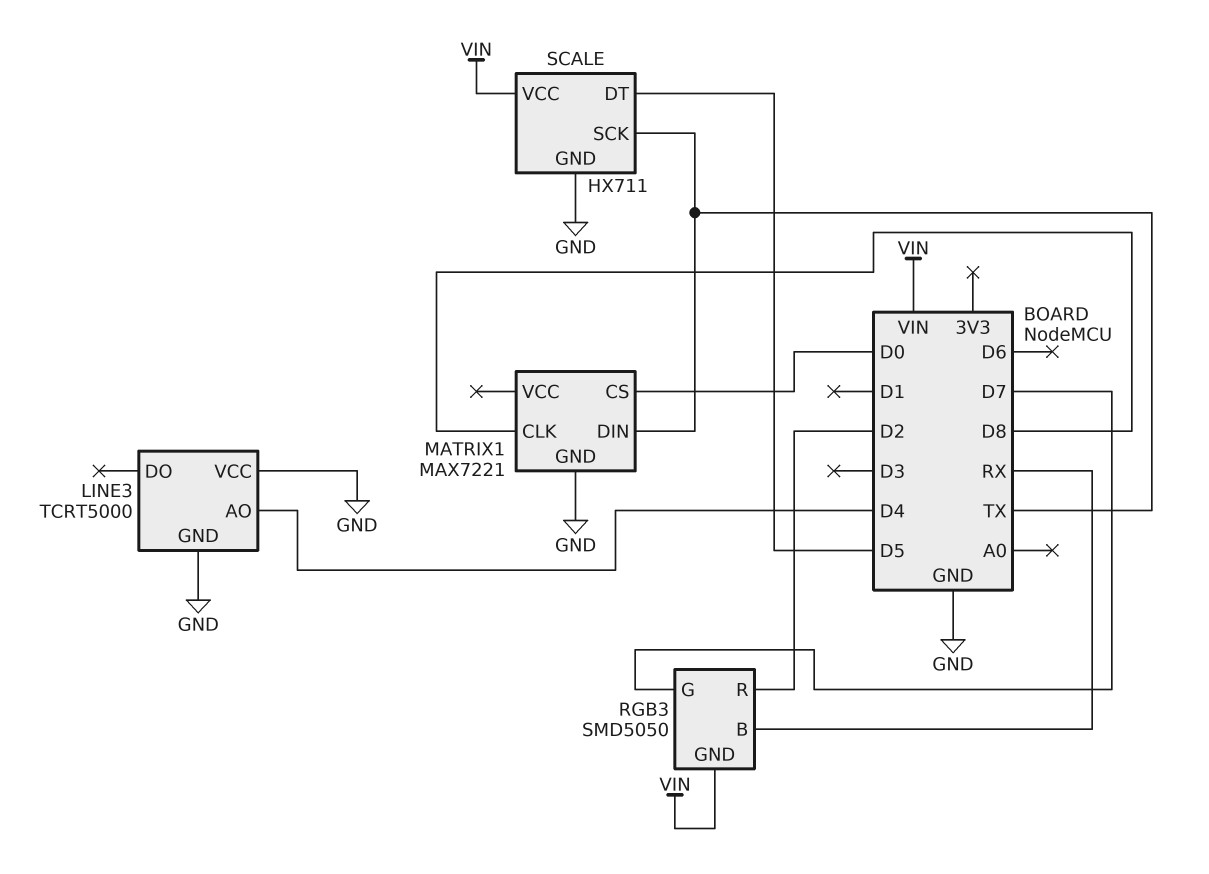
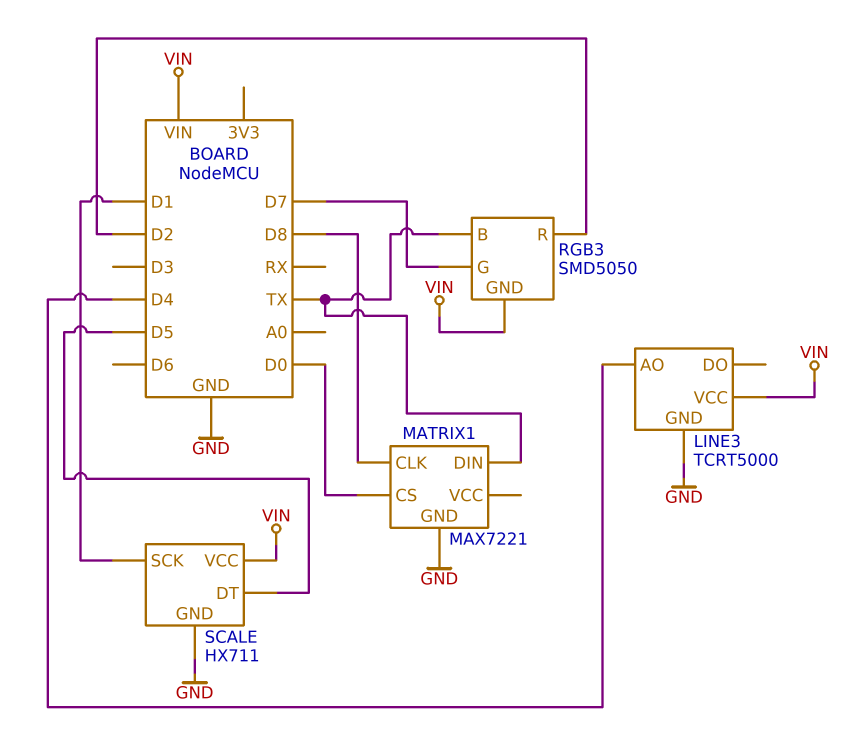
LINE3 pin VCC: GND -> VIN
RGB3 pin B: RX -> TX
SCALE pin SCK: TX -> D1

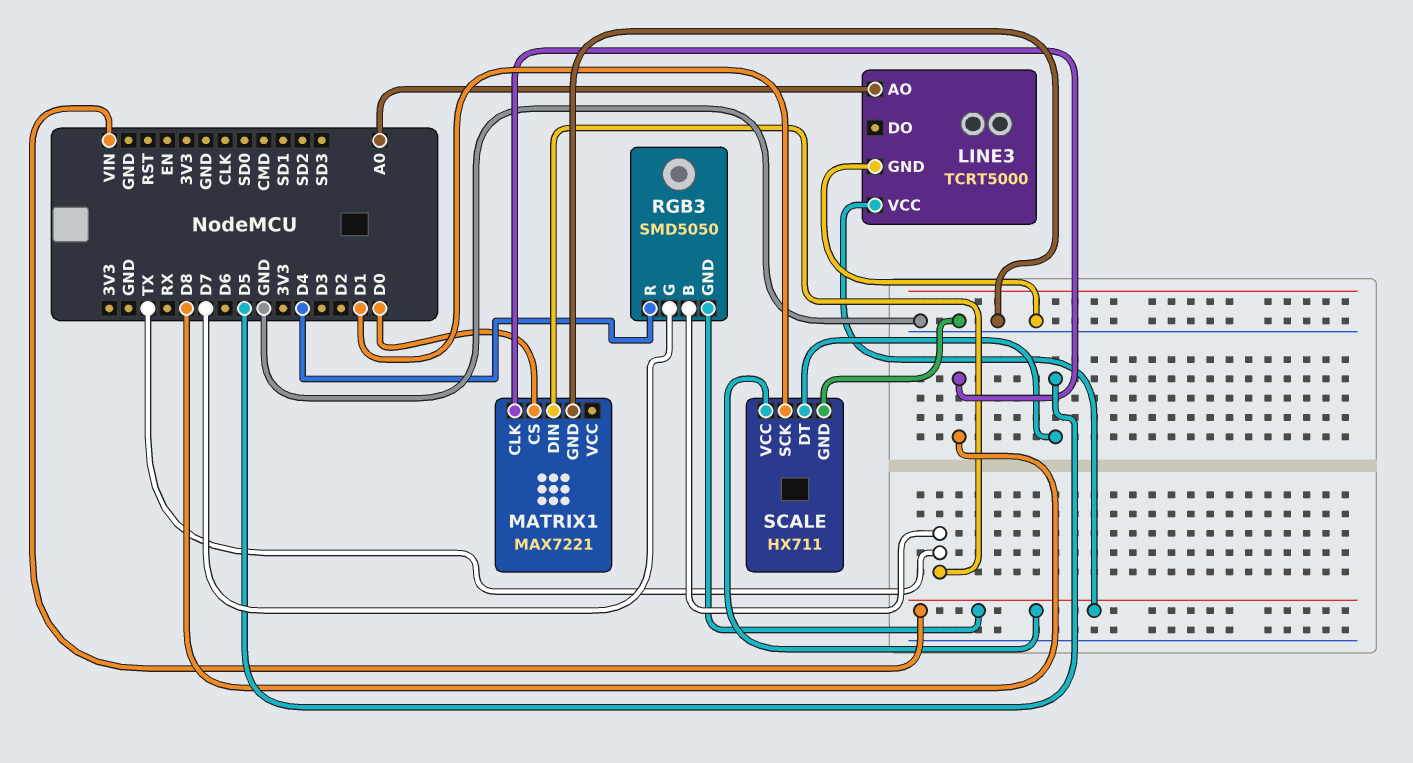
LINE3 pin AO: D4 -> A0
RGB3 pin R: D2 -> D4

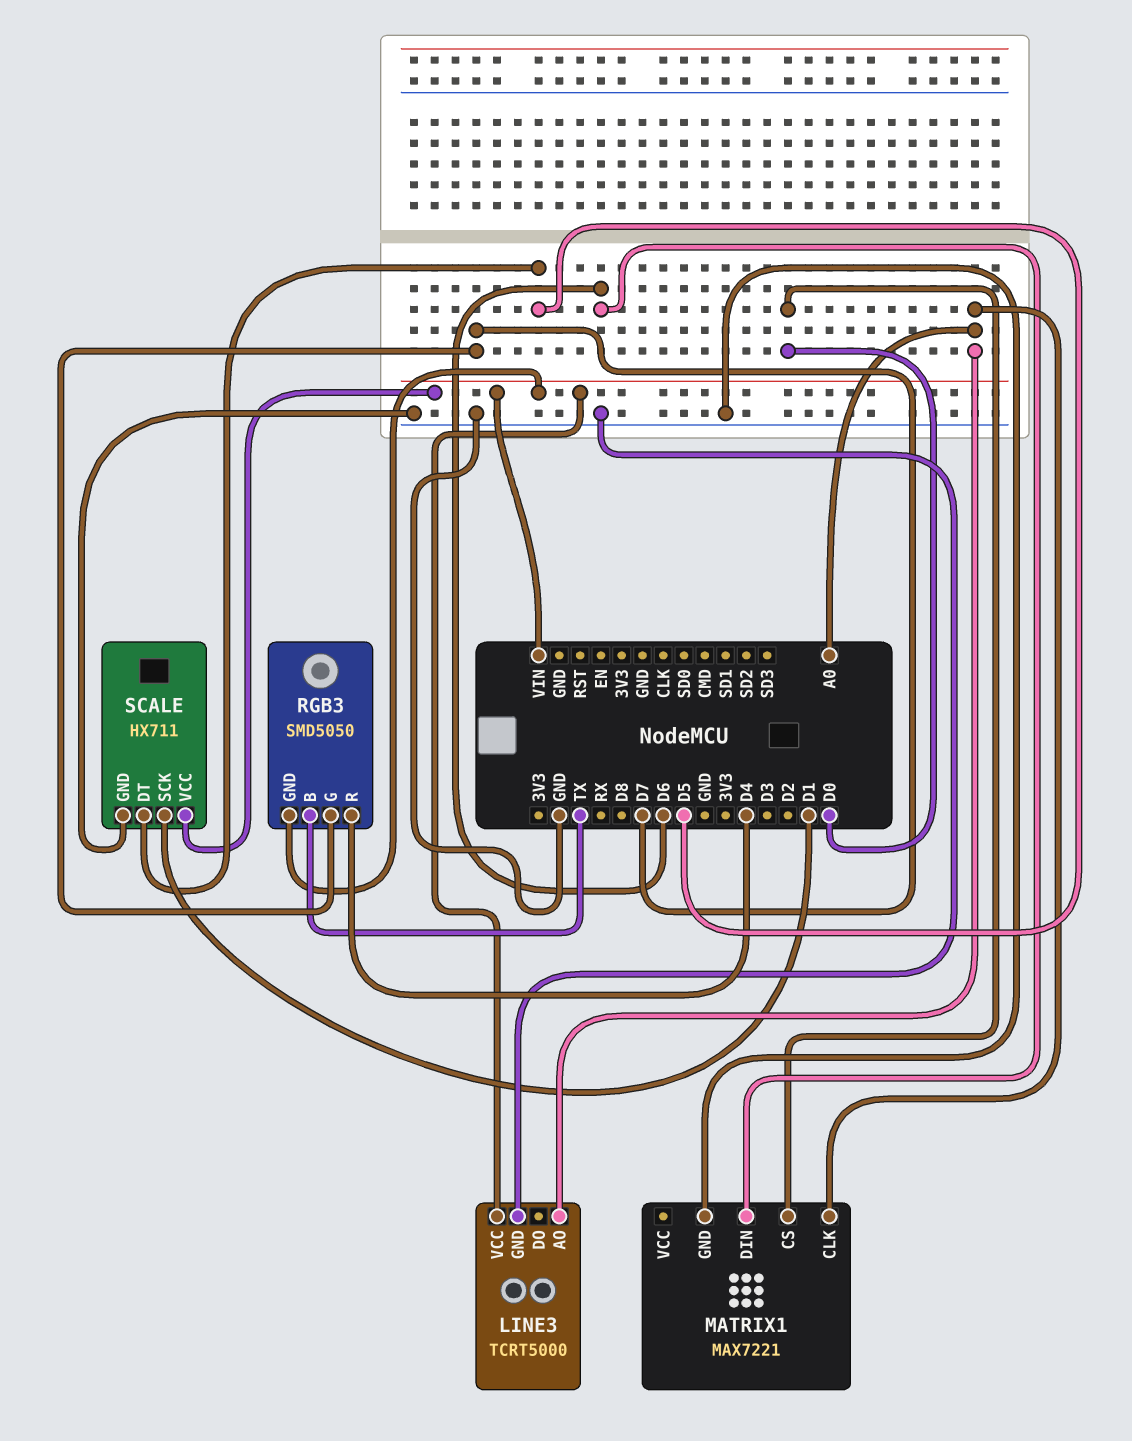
MATRIX1 pin CLK: D8 -> A0
MATRIX1 pin DIN: TX -> D6

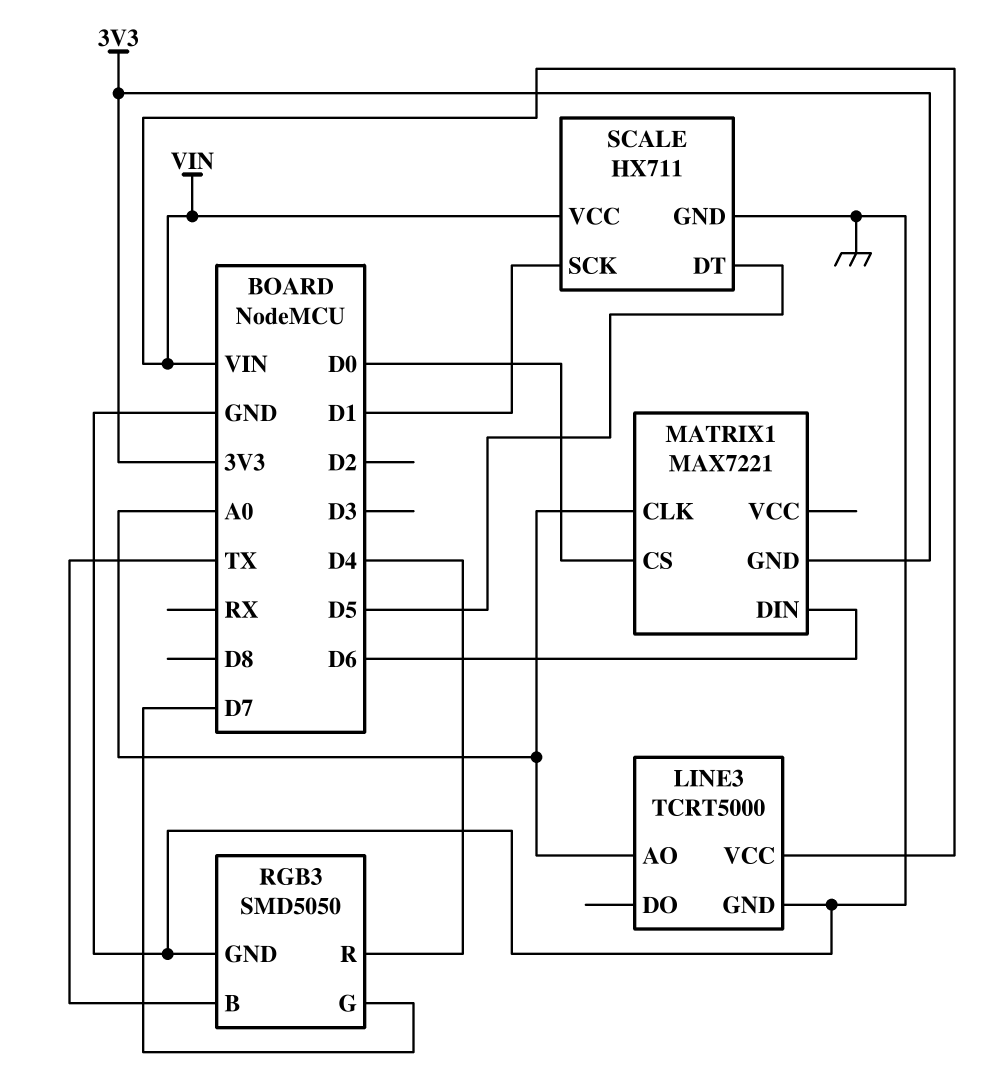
MATRIX1 pin GND: GND -> 3V3
RGB3 pin GND: VIN -> GND

